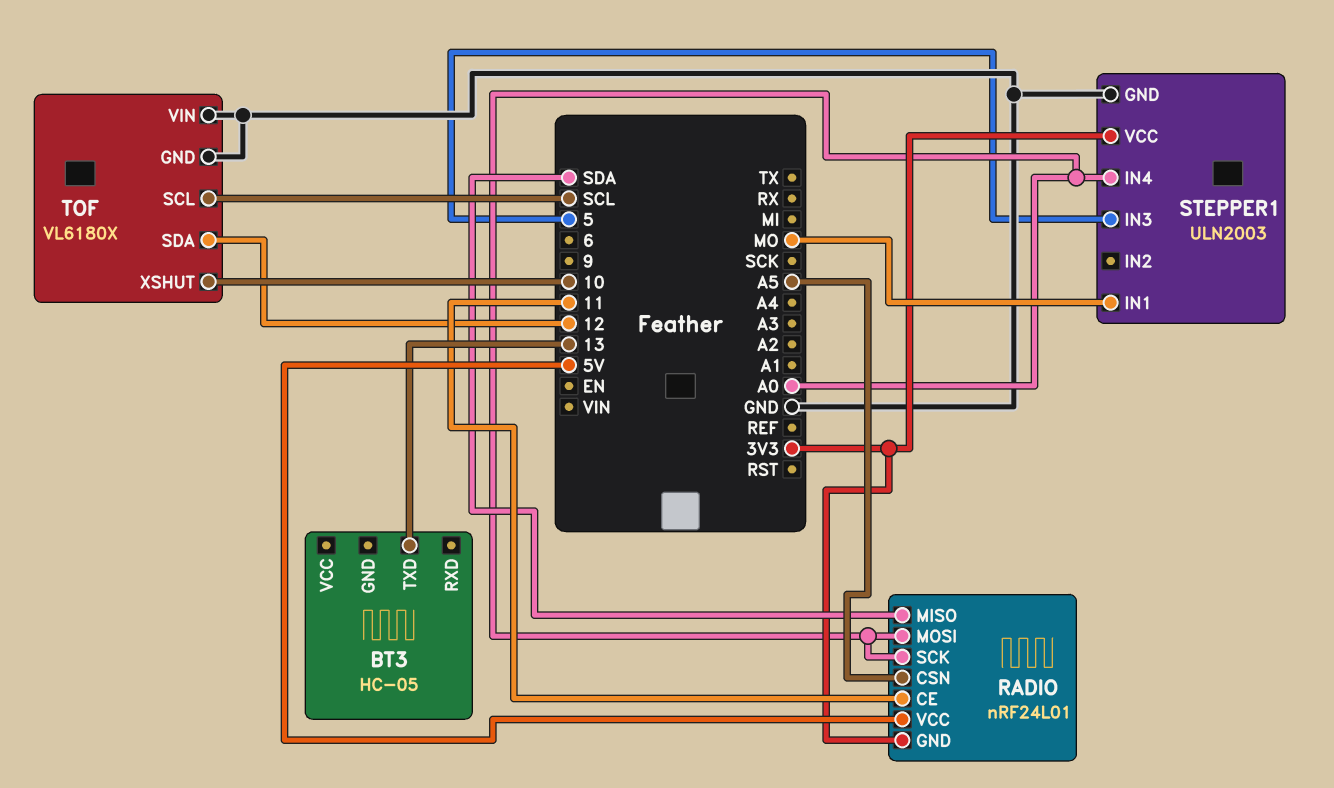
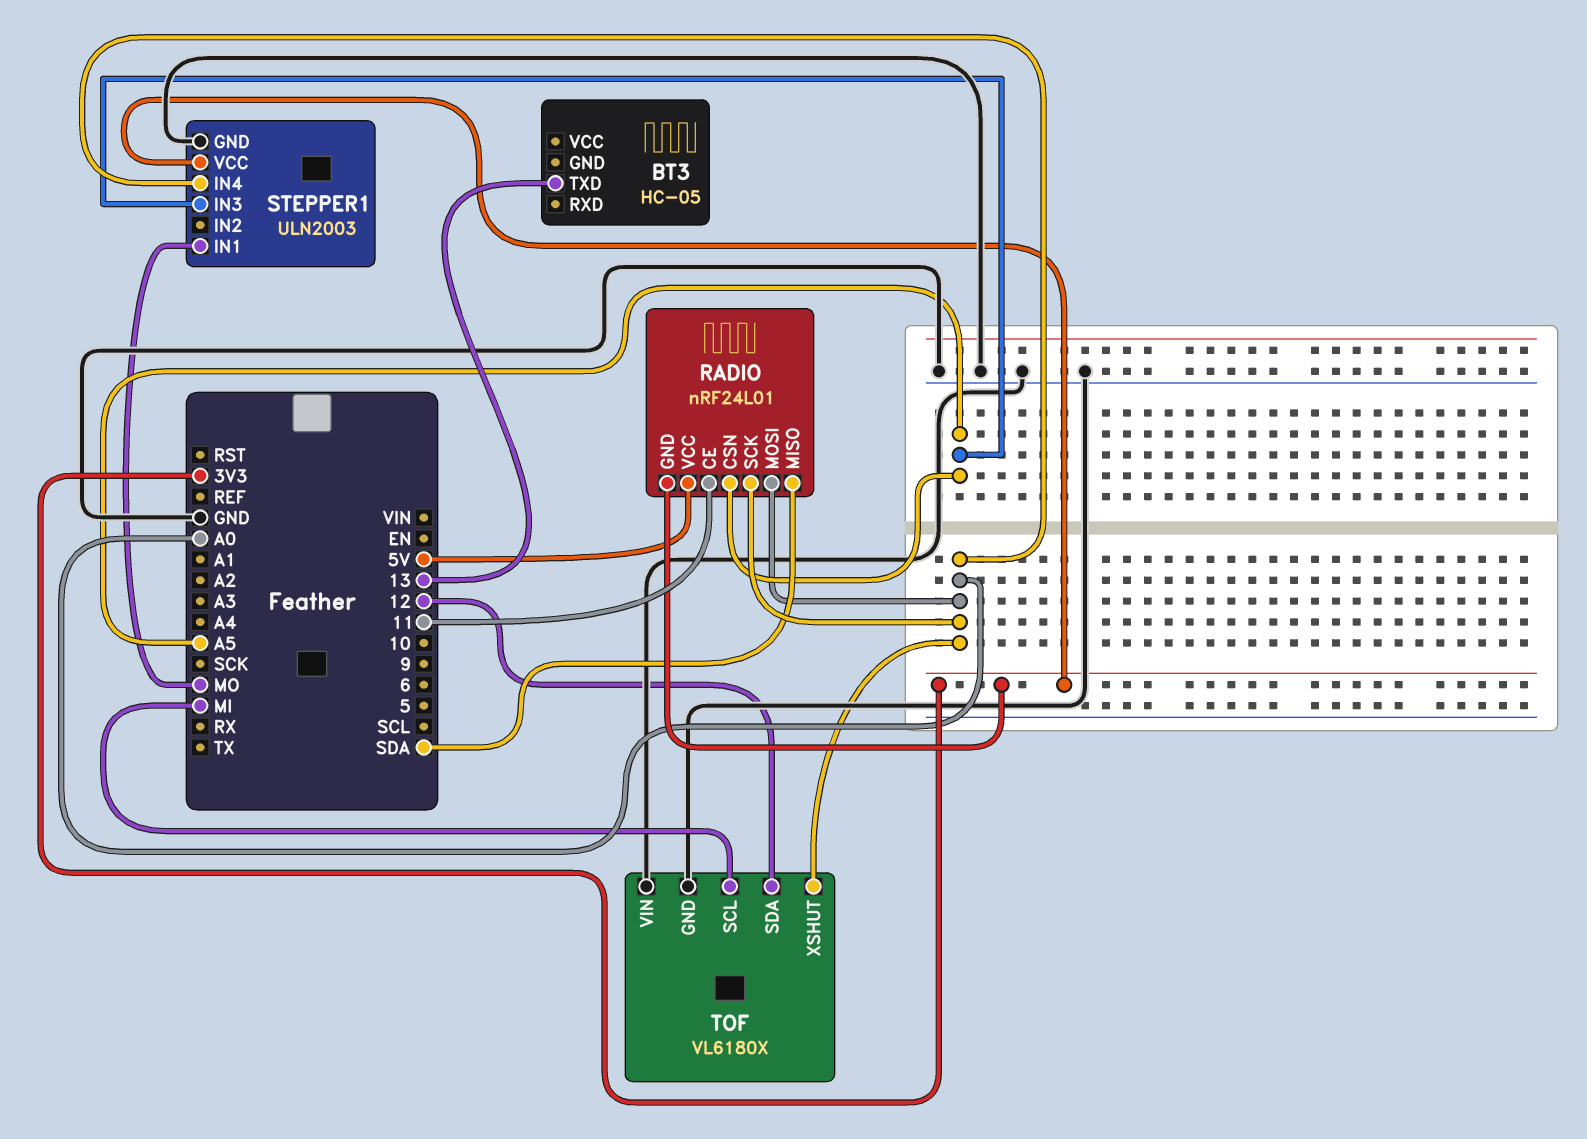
STEPPER1 pin IN3: 5 -> A5
TOF pin SCL: SCL -> MI
TOF pin XSHUT: 10 -> A0

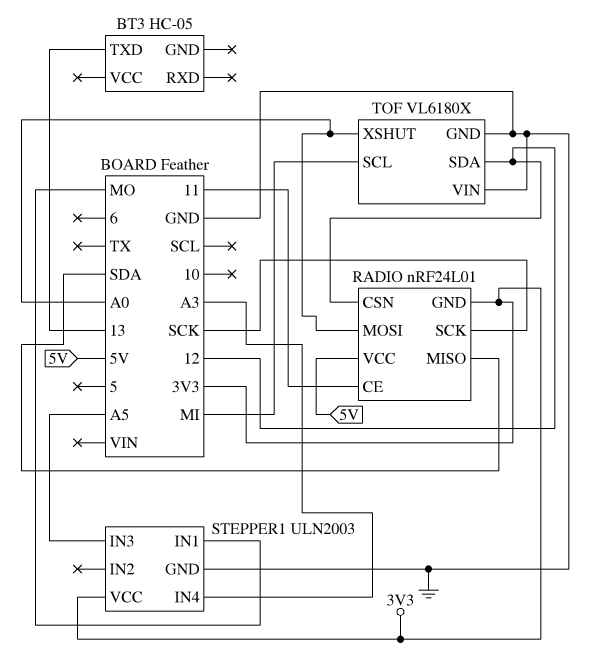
RADIO pin CSN: A5 -> 12
RADIO pin SCK: A0 -> SCK
STEPPER1 pin IN4: A0 -> A3

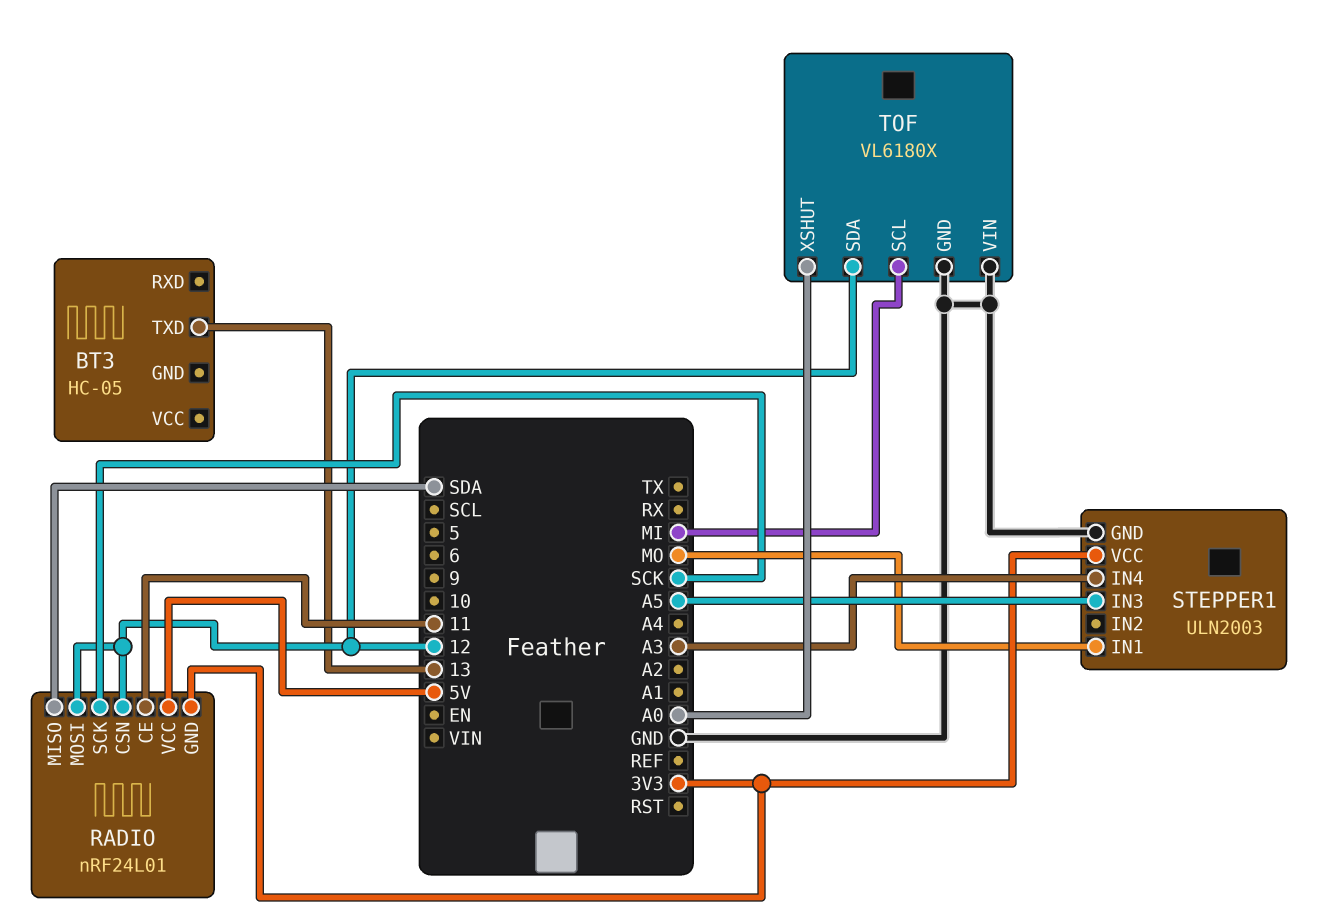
RADIO pin MOSI: A0 -> 12

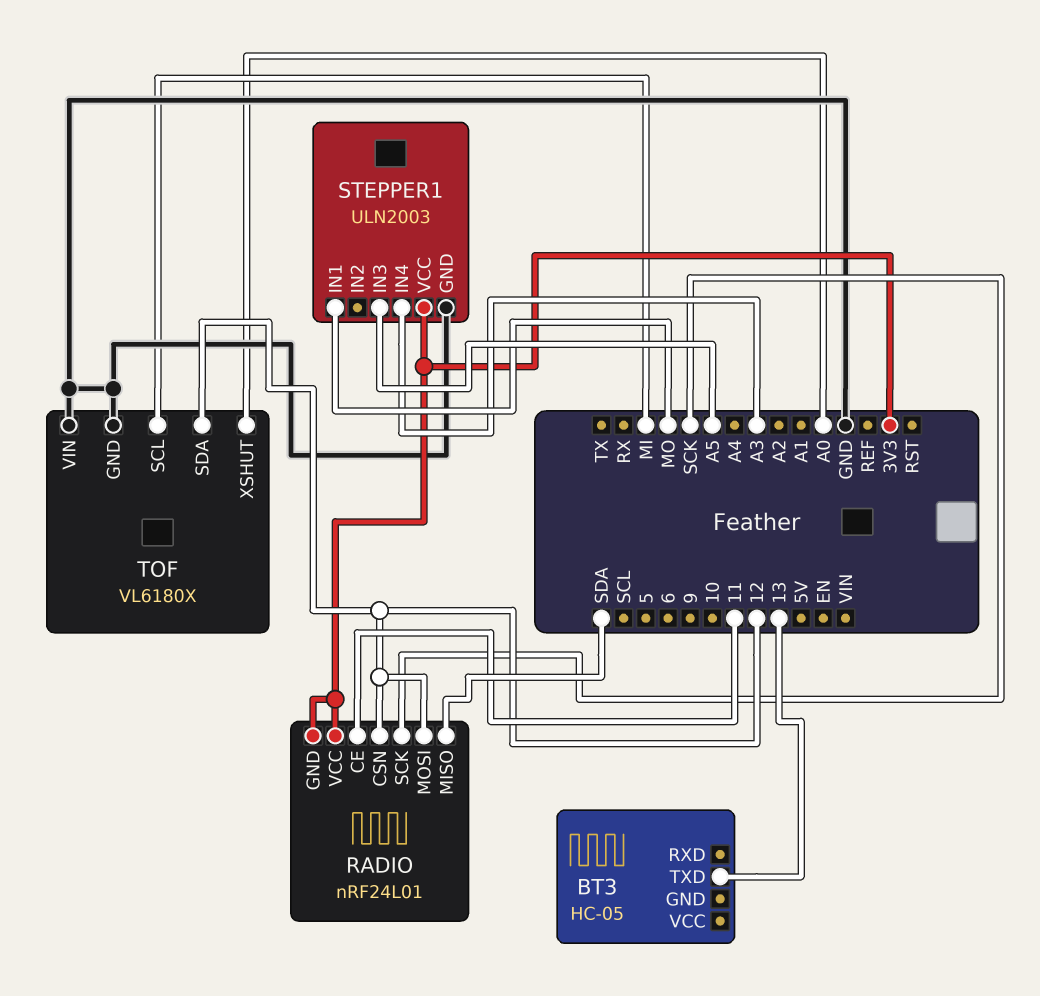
RADIO pin VCC: 5V -> 3V3

